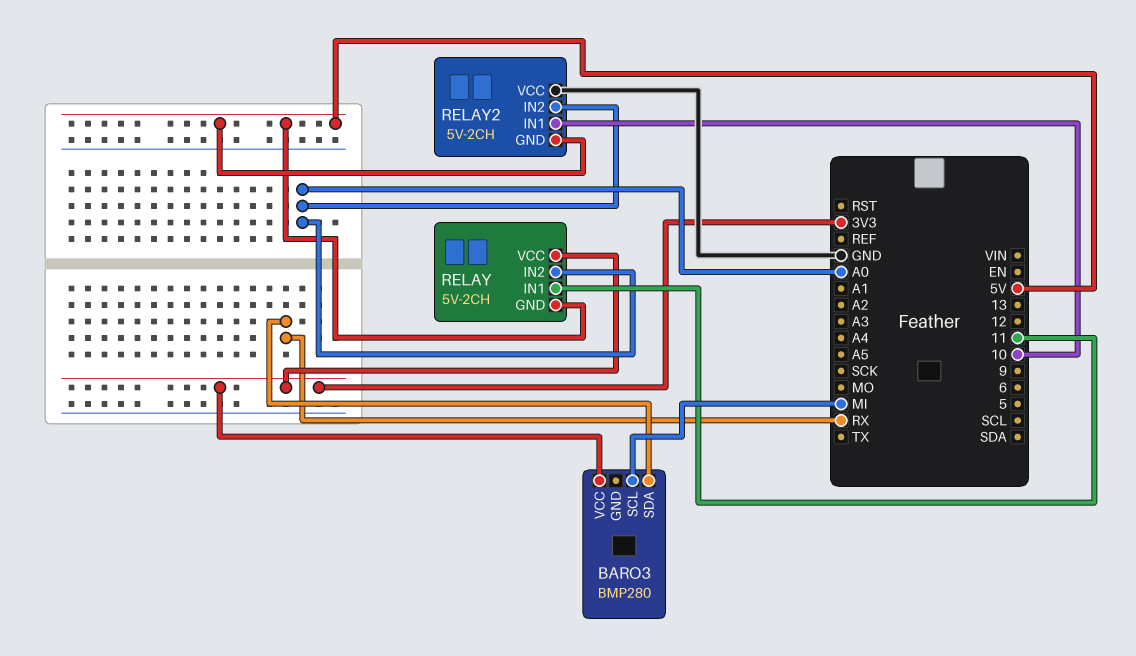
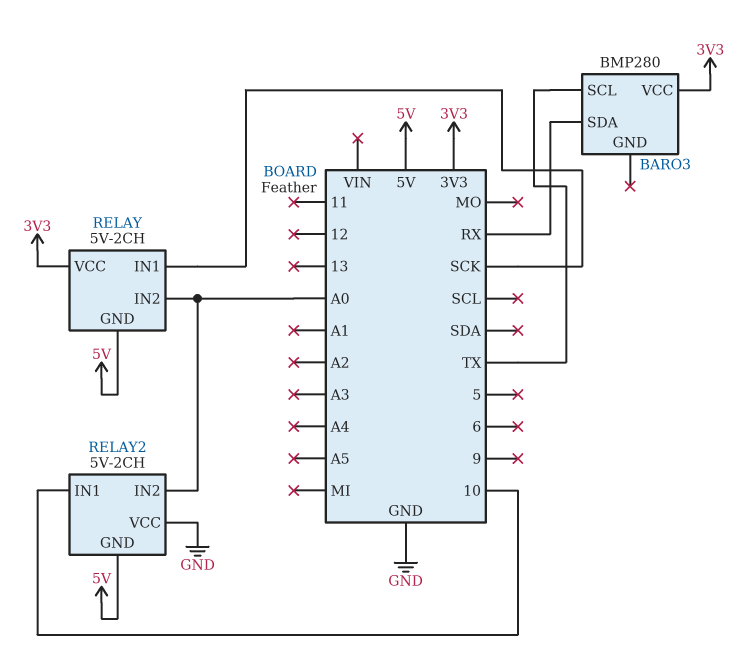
BARO3 pin SCL: MI -> TX
RELAY pin IN1: 11 -> SCK

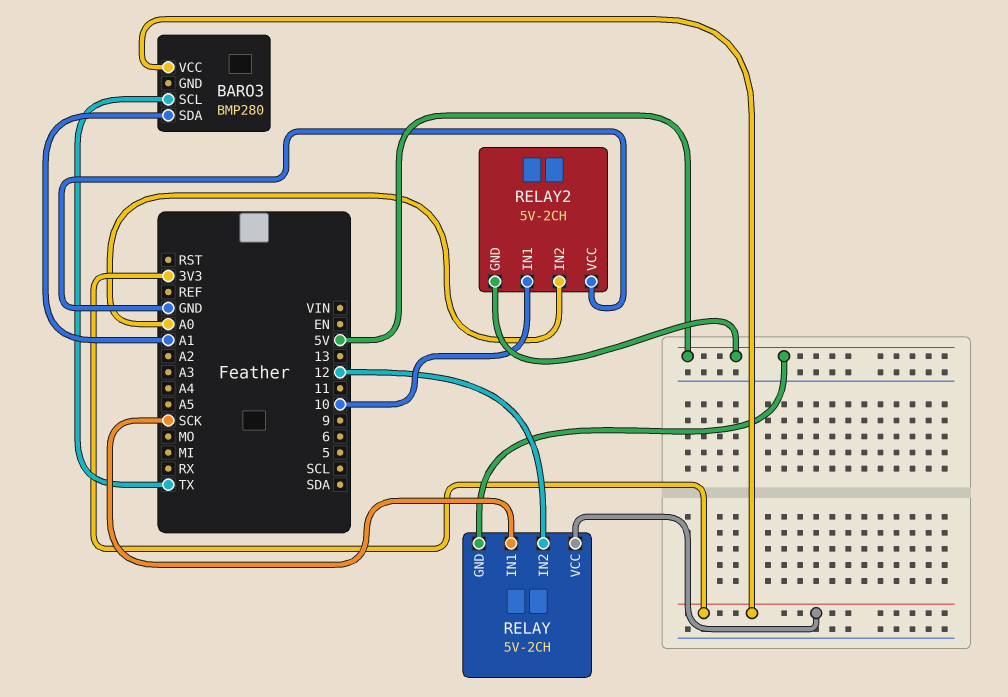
BARO3 pin SDA: RX -> A1
RELAY pin IN2: A0 -> 12

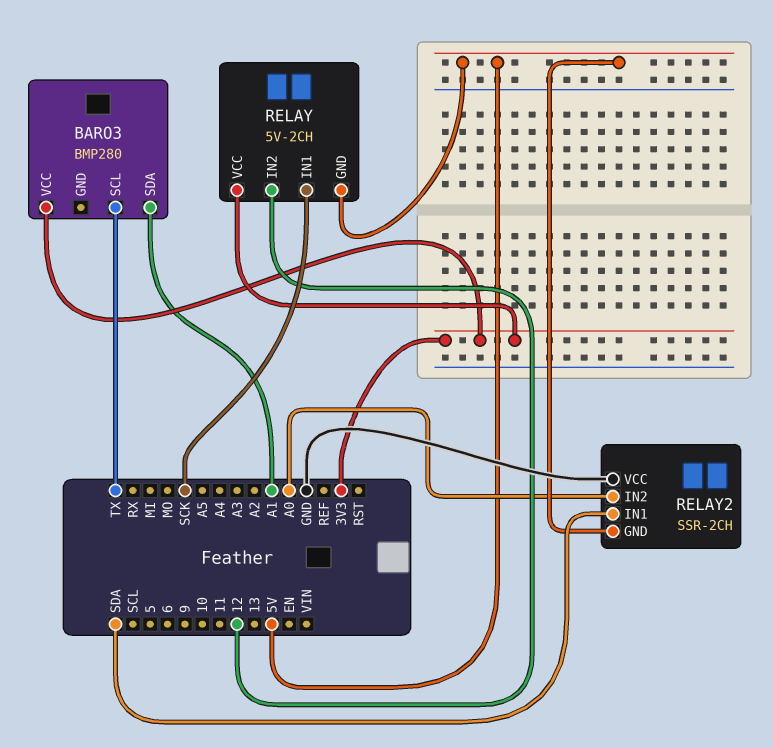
RELAY2: 5V-2CH -> SSR-2CH
RELAY2 pin IN1: 10 -> SDA

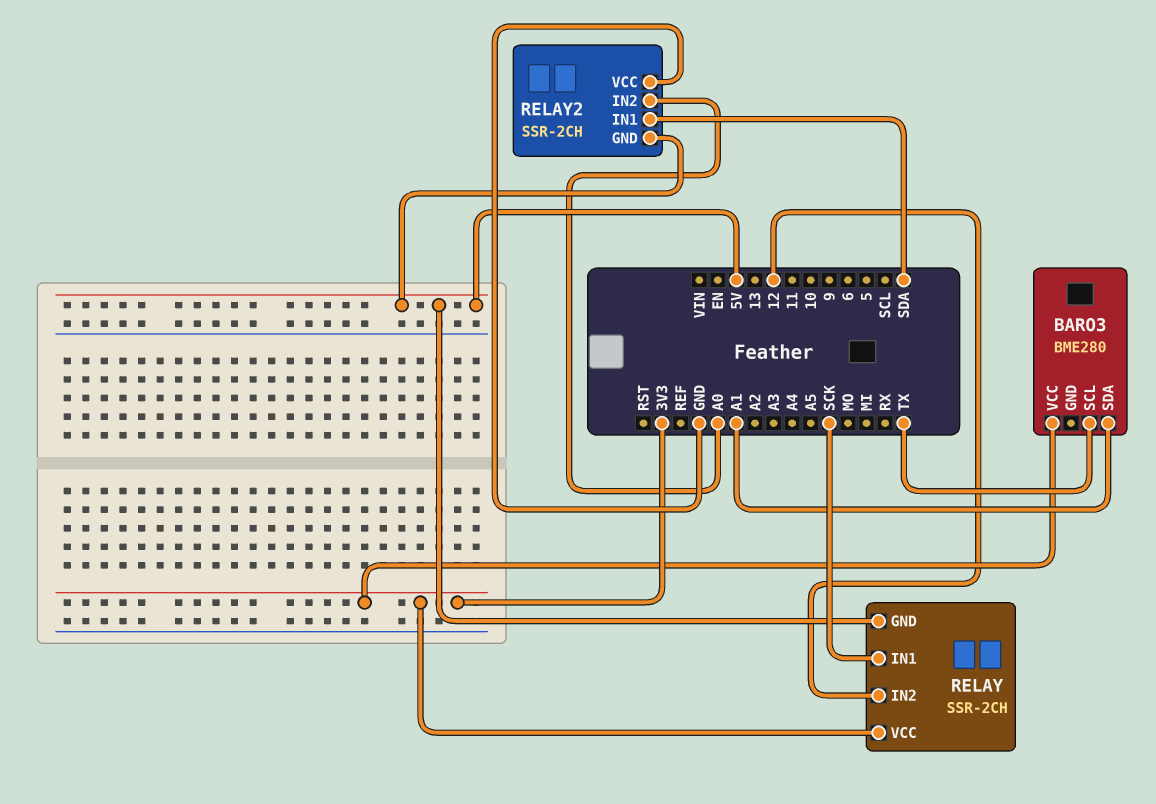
BARO3: BMP280 -> BME280
RELAY: 5V-2CH -> SSR-2CH

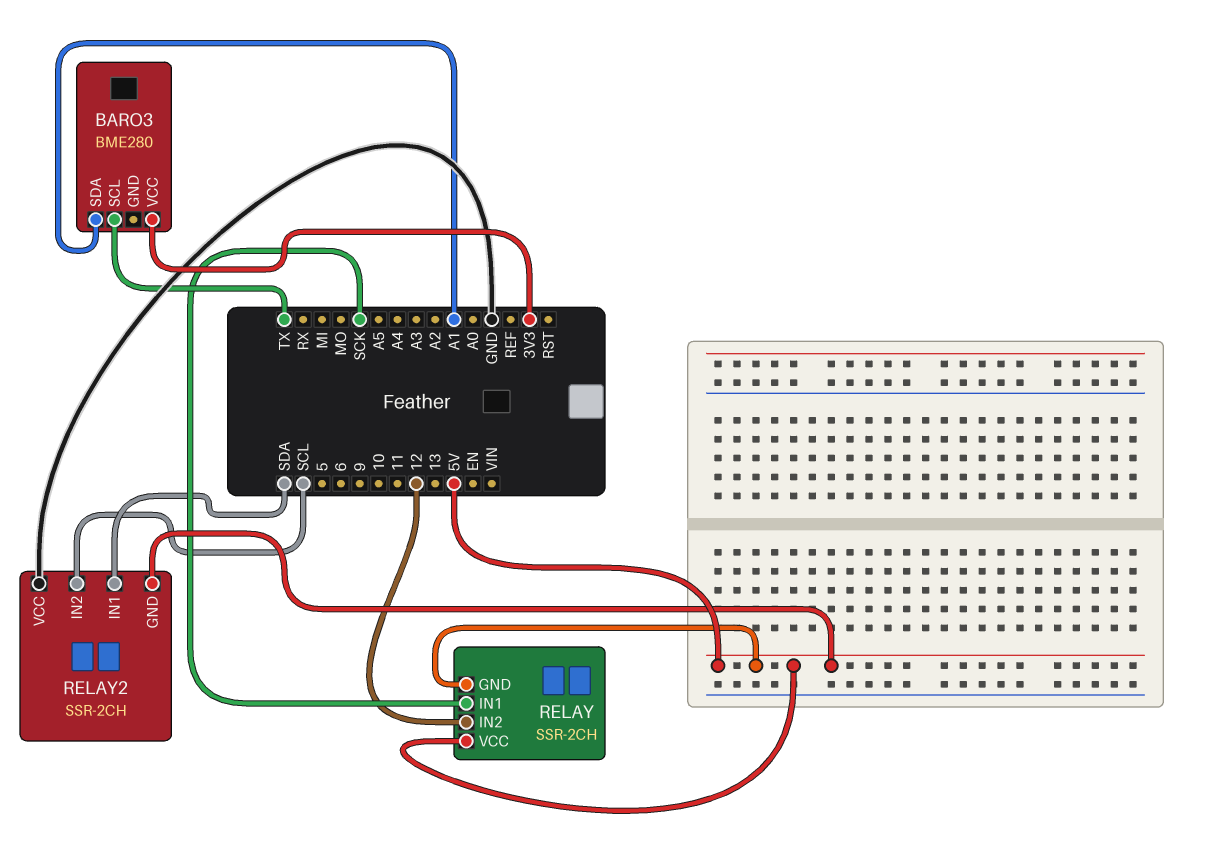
RELAY pin VCC: 3V3 -> 5V
RELAY2 pin IN2: A0 -> SCL

